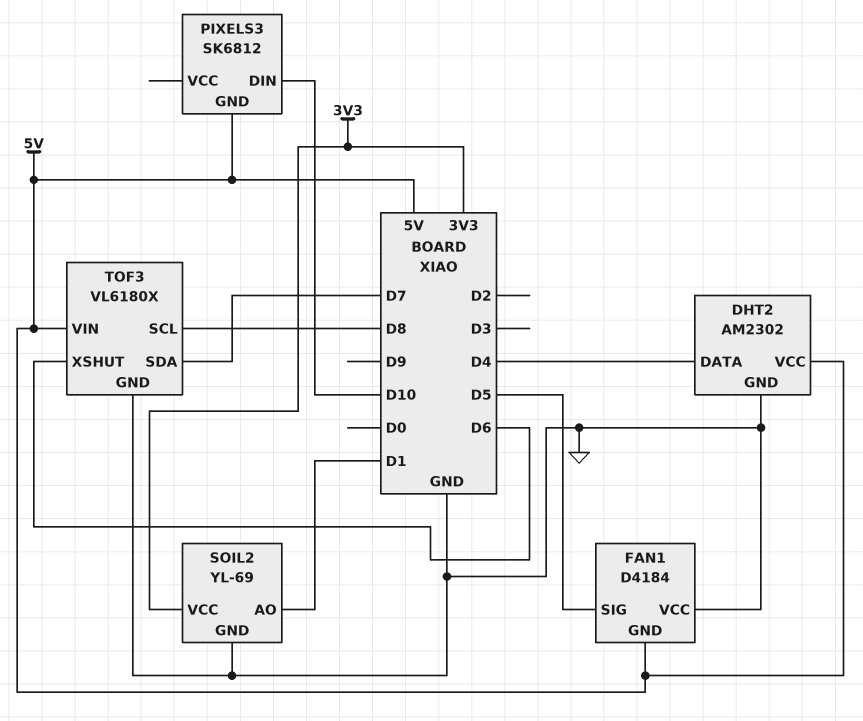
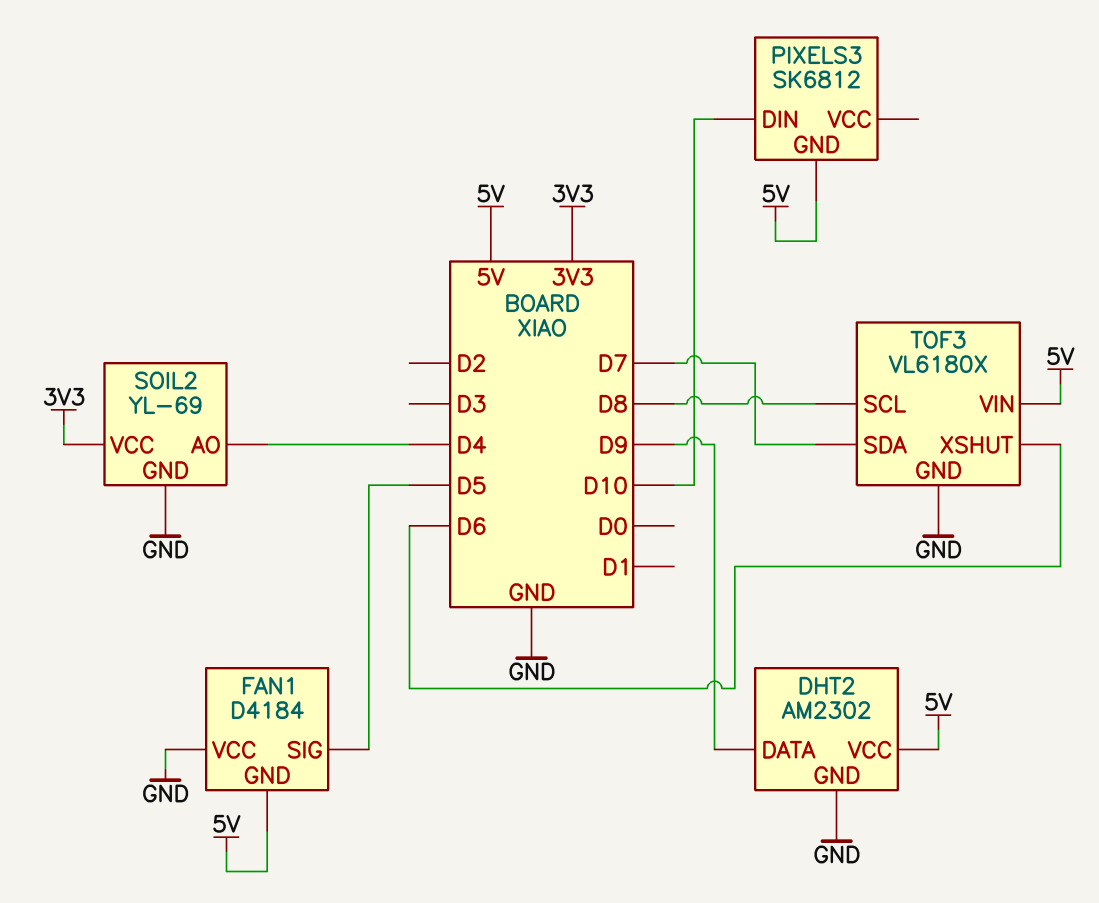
DHT2 pin DATA: D4 -> D9
SOIL2 pin AO: D1 -> D4

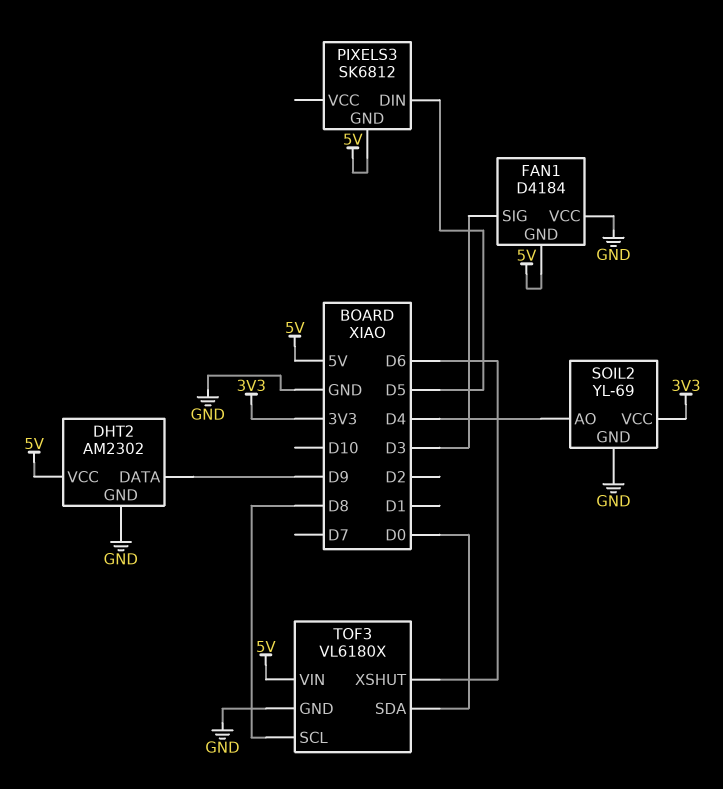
FAN1 pin SIG: D5 -> D3
PIXELS3 pin DIN: D10 -> D5
TOF3 pin SDA: D7 -> D0

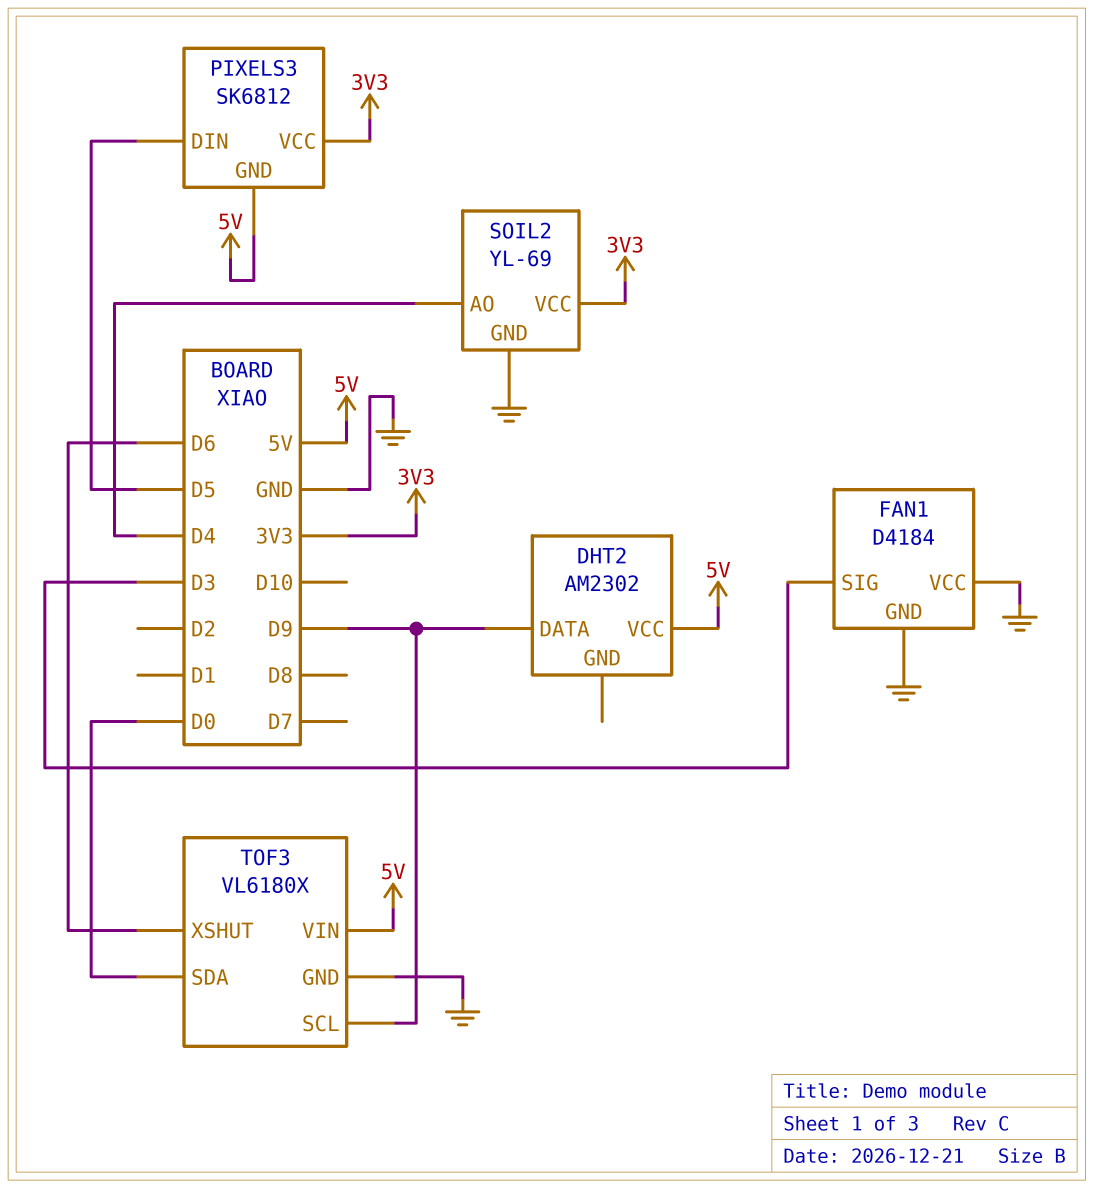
DHT2 pin GND: GND -> none
FAN1 pin GND: 5V -> GND
PIXELS3 pin VCC: none -> 3V3
TOF3 pin SCL: D8 -> D9

